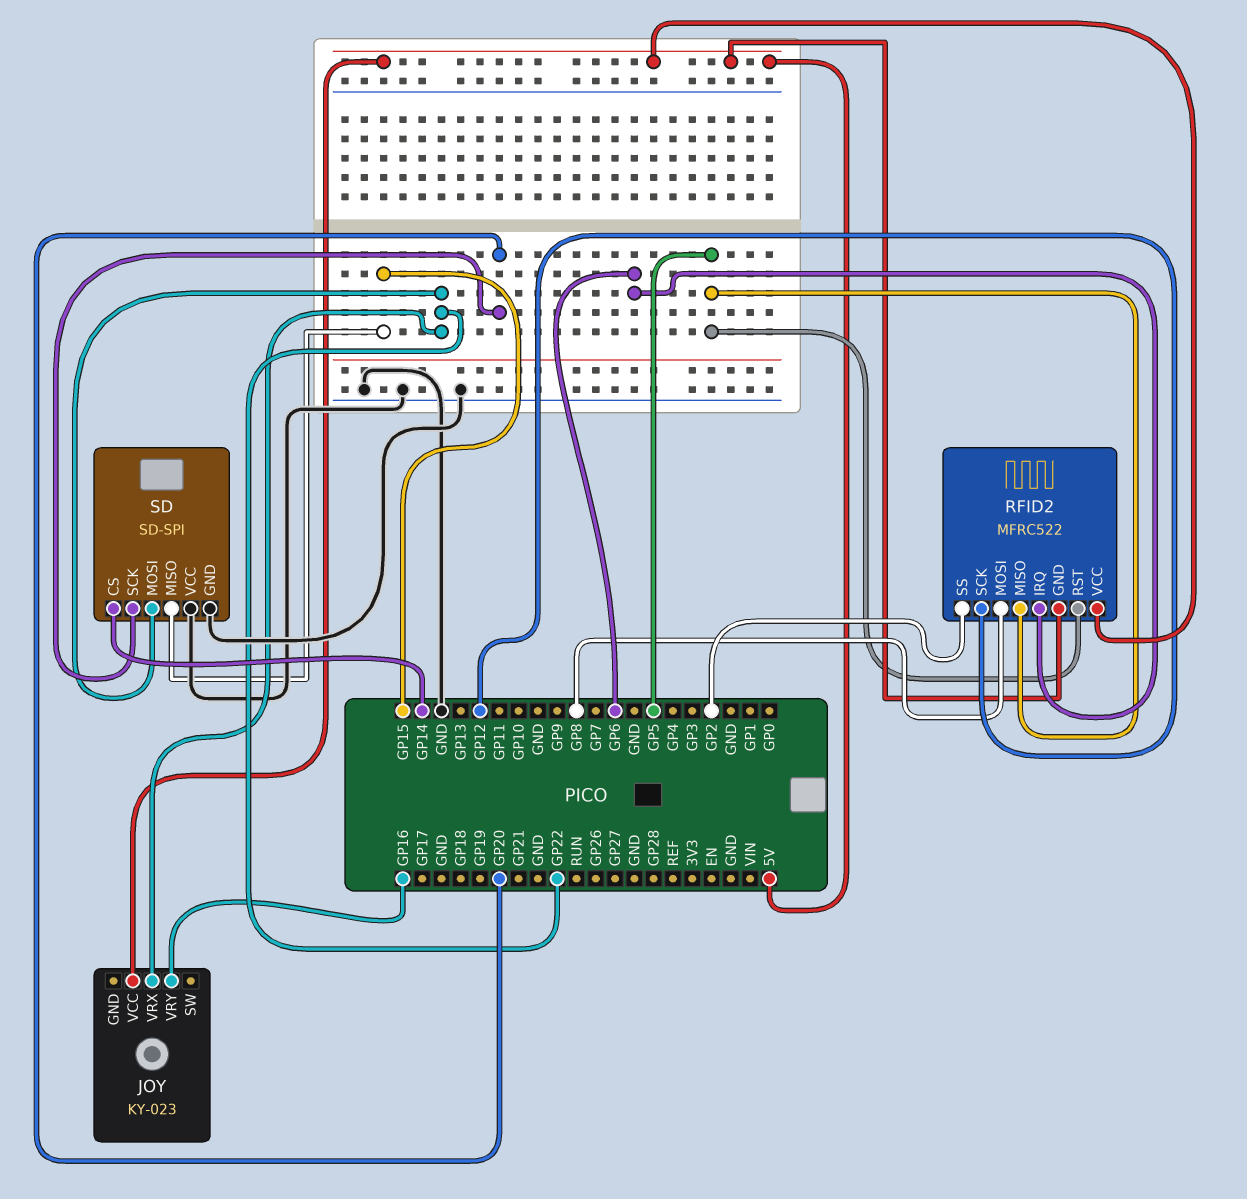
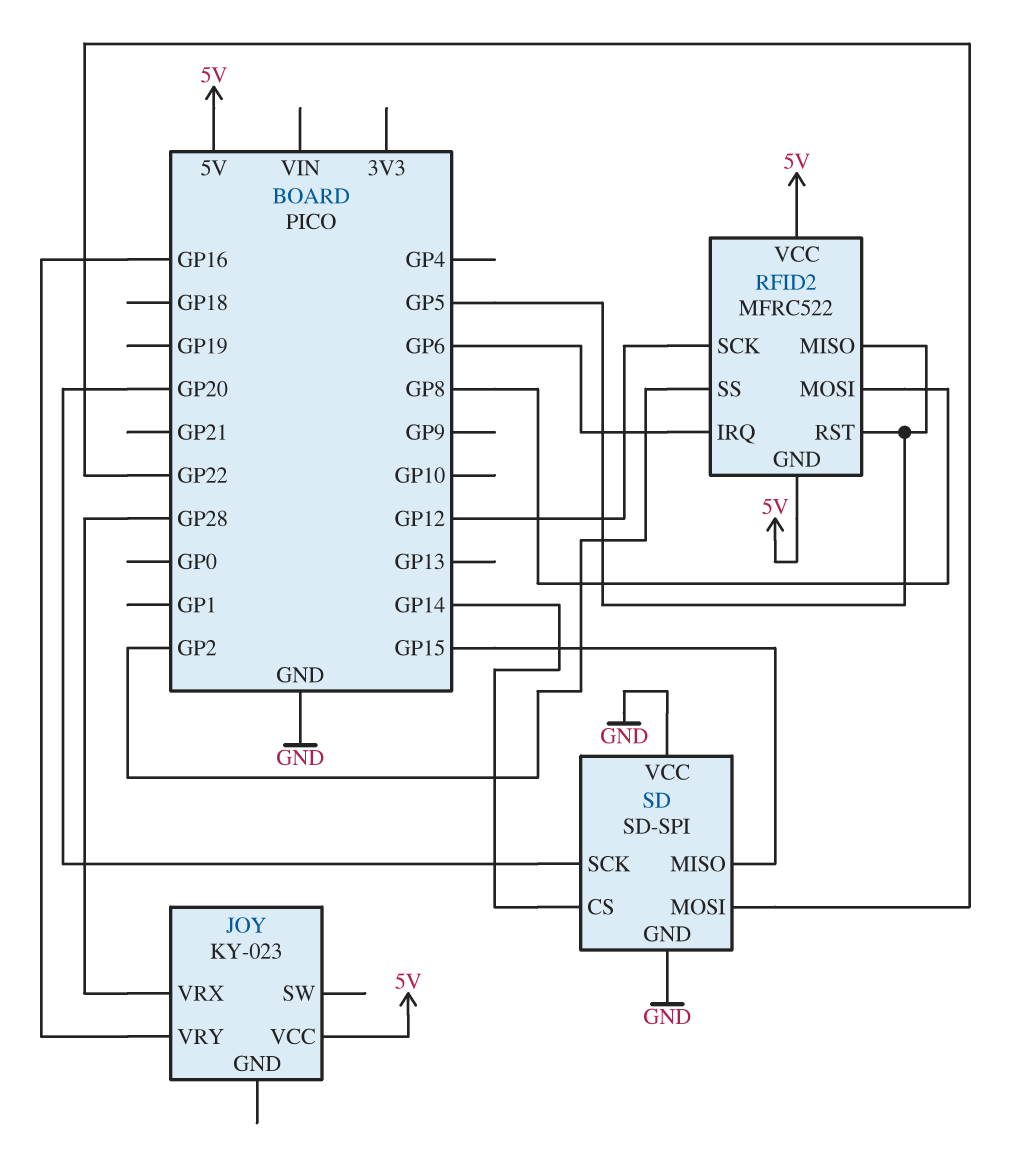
JOY pin VRX: GP22 -> GP28

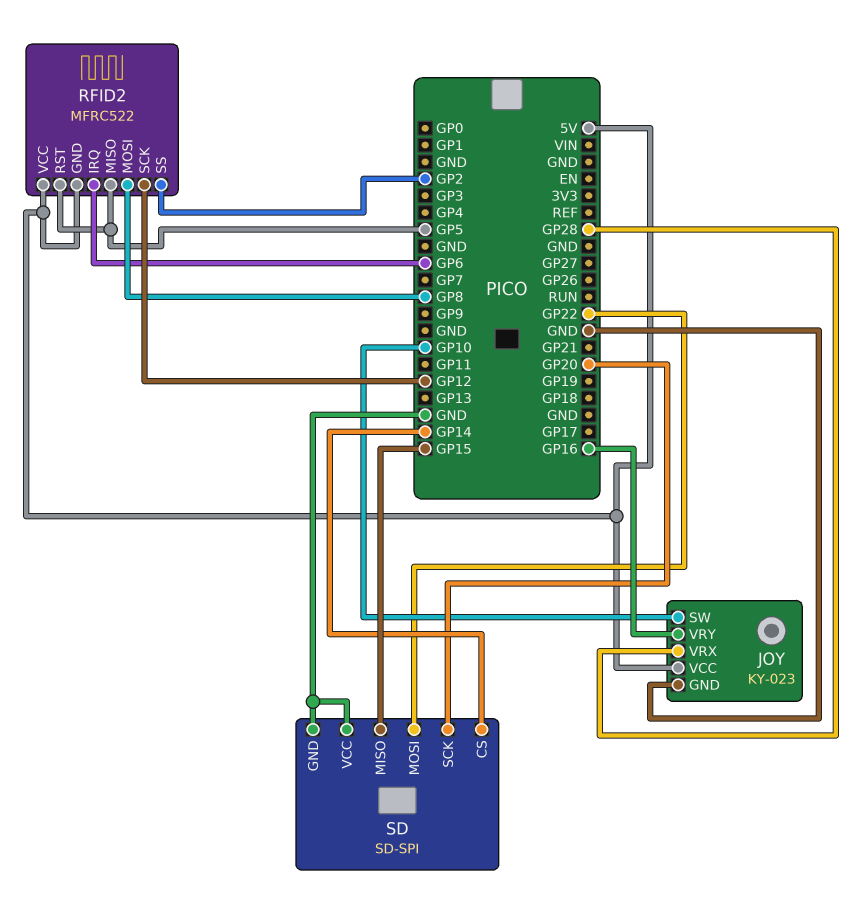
JOY pin GND: none -> GND
JOY pin SW: none -> GP10

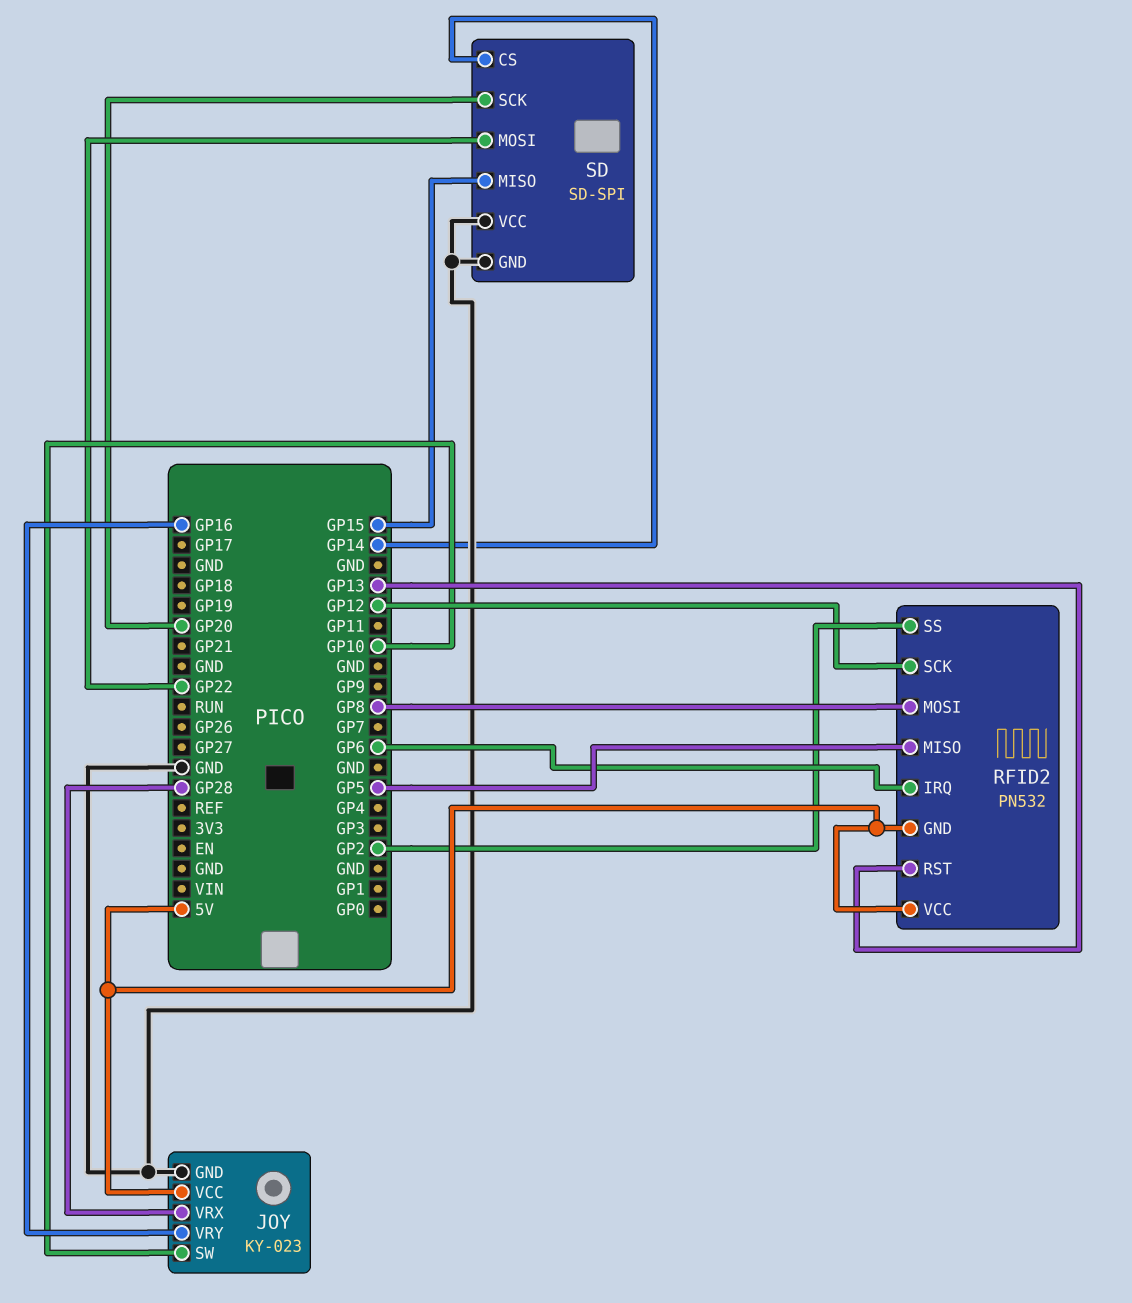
RFID2: MFRC522 -> PN532
RFID2 pin RST: GP5 -> GP13

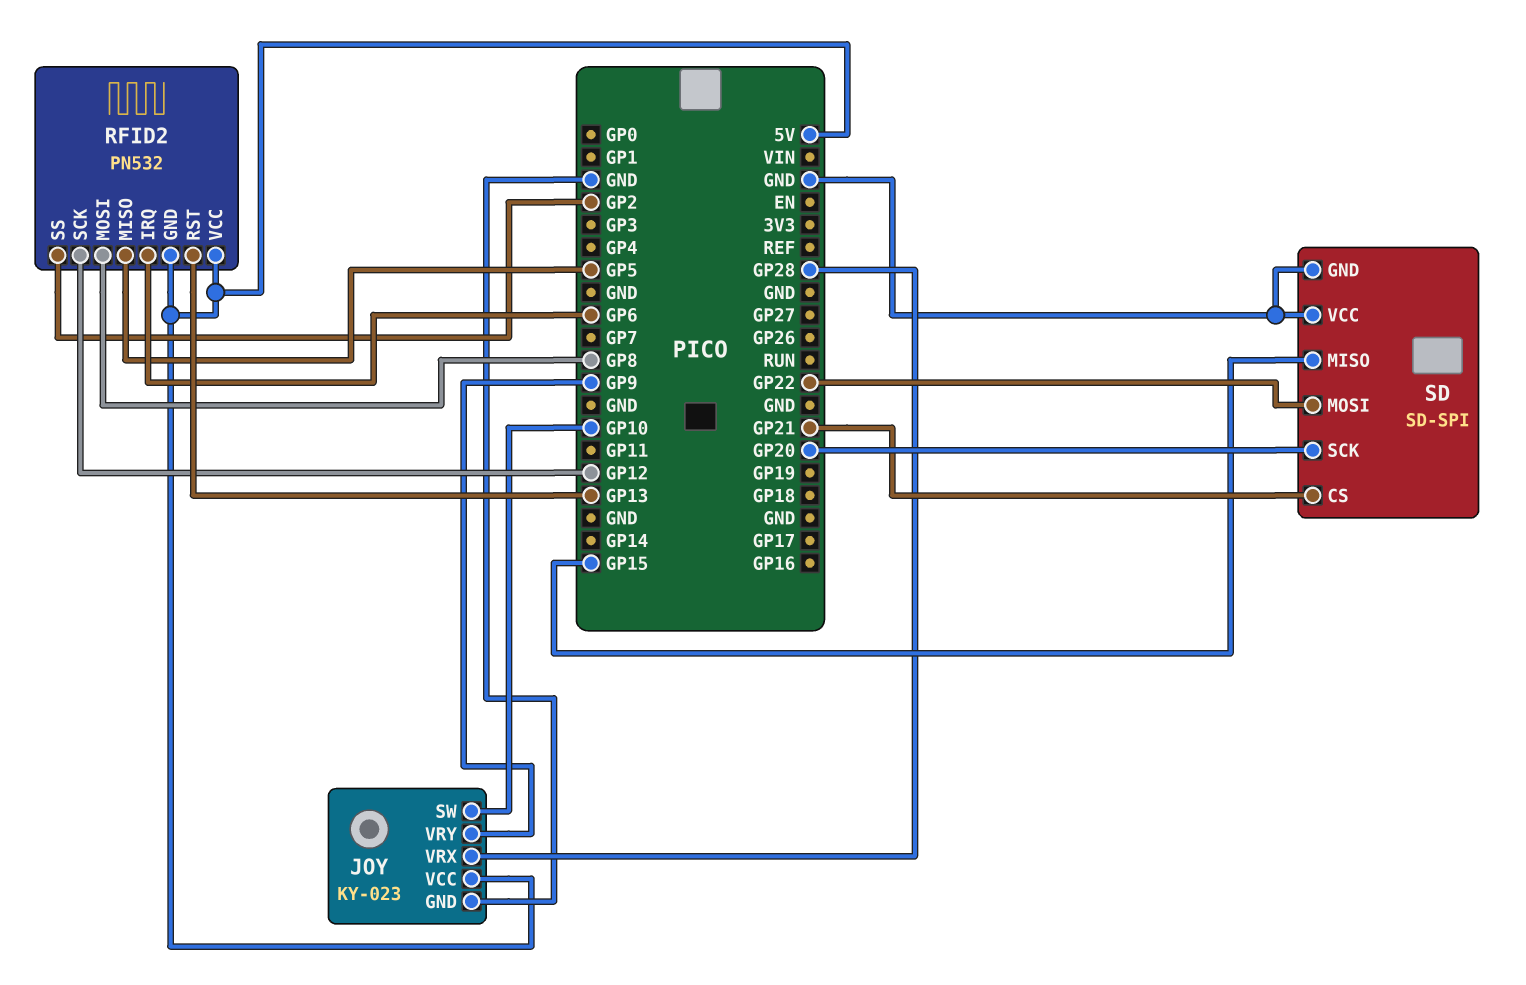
JOY pin VRY: GP16 -> GP9
SD pin CS: GP14 -> GP21

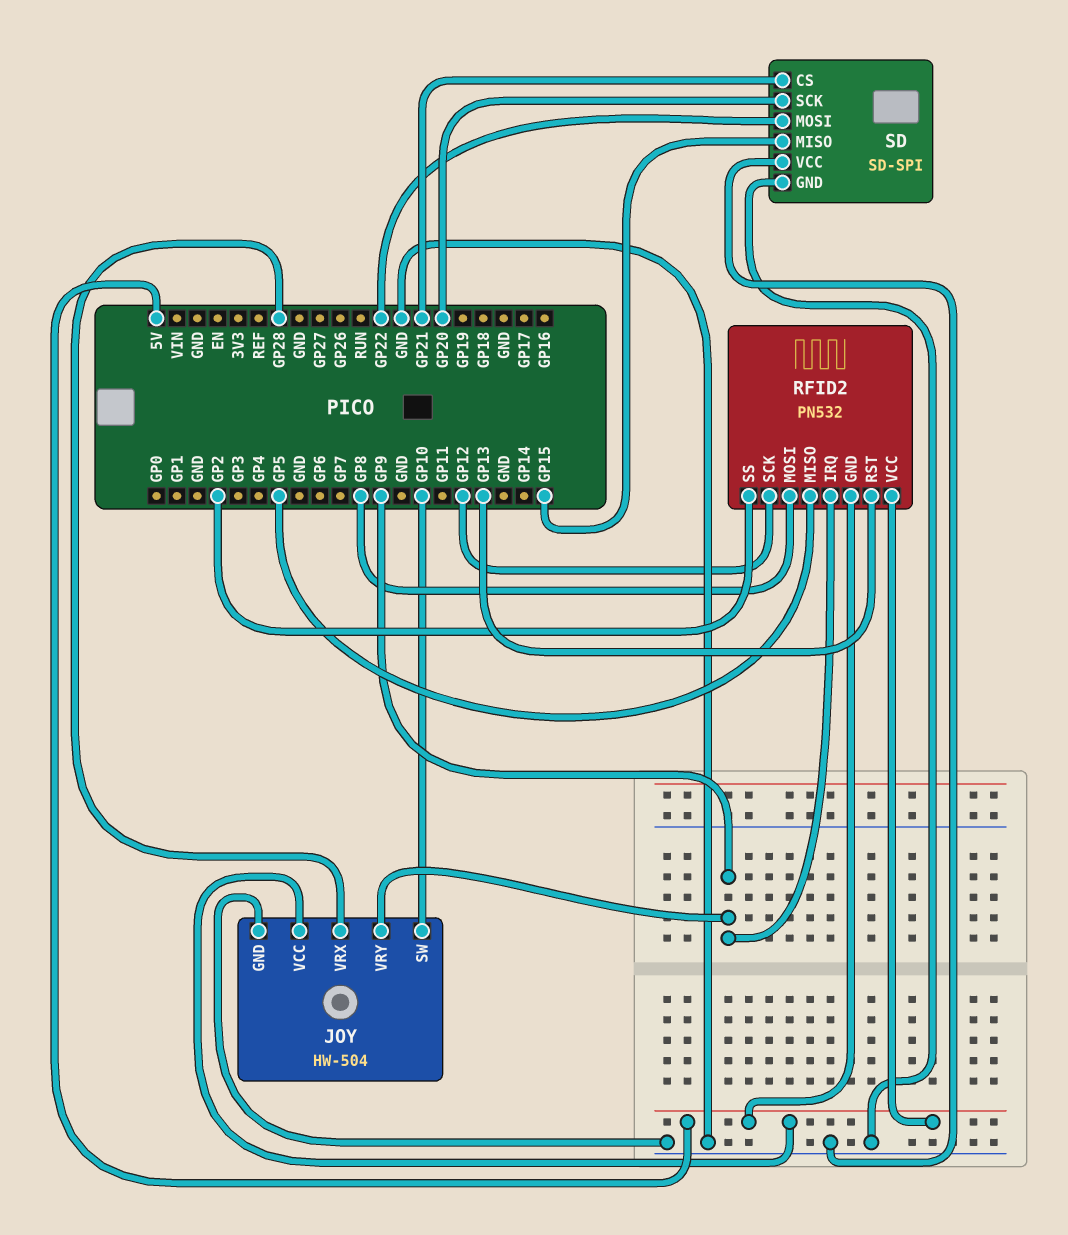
JOY: KY-023 -> HW-504
RFID2 pin IRQ: GP6 -> GP9

